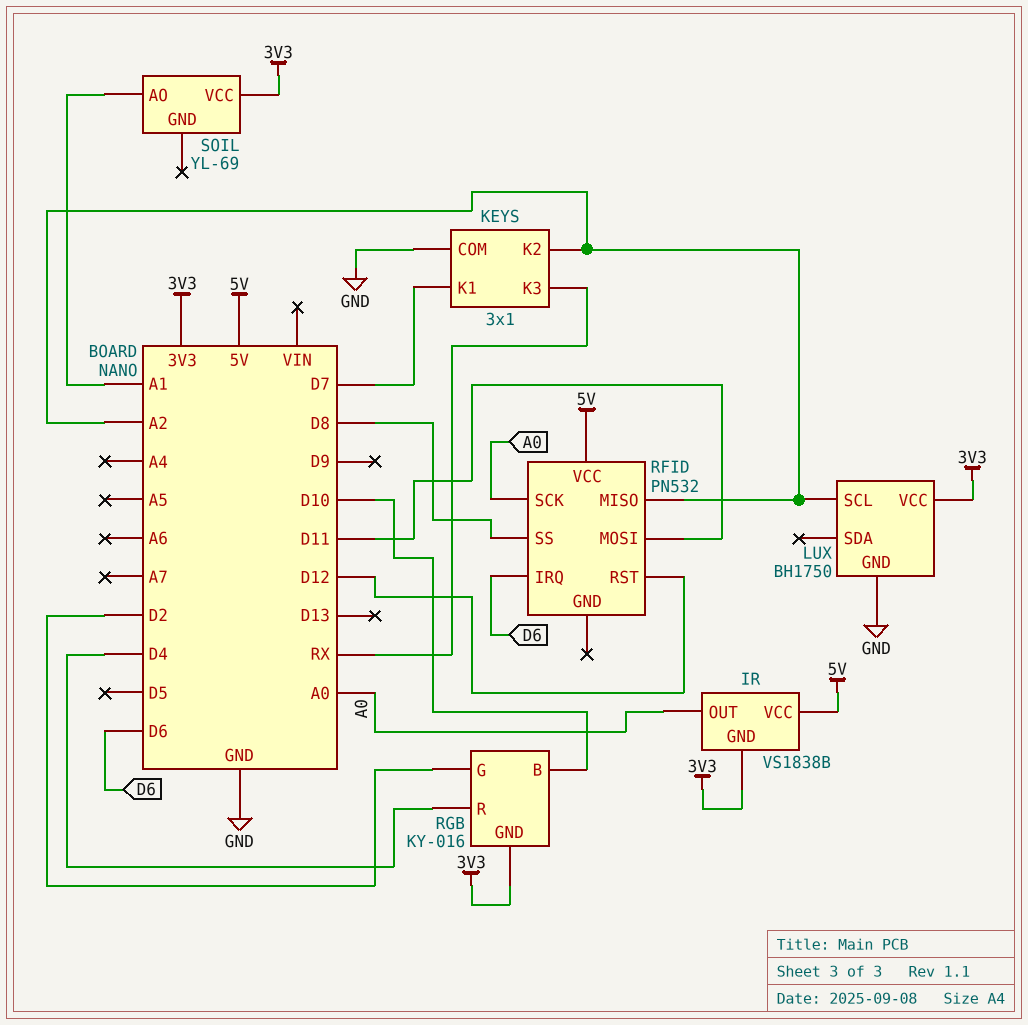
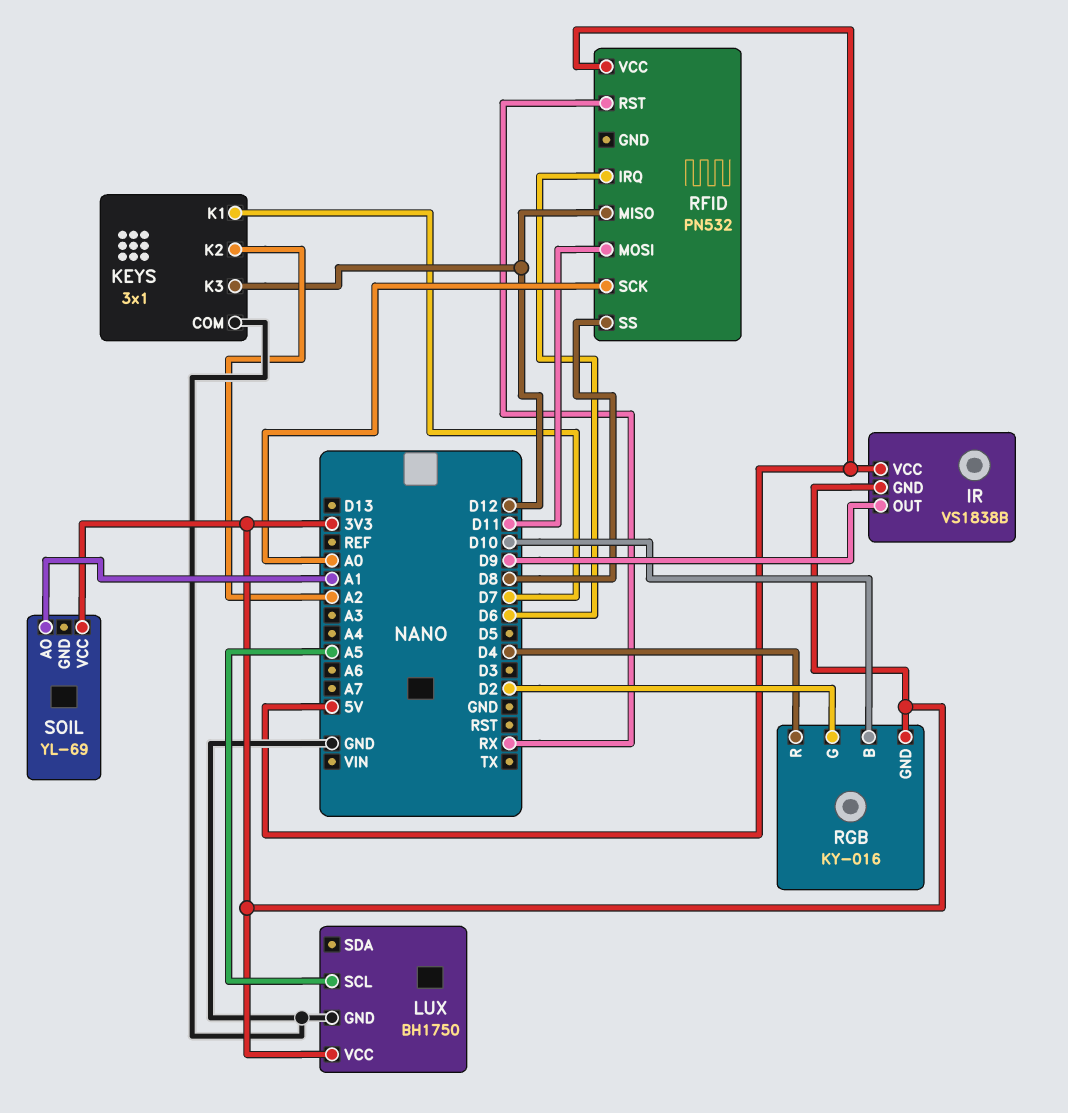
IR pin OUT: A0 -> D9
KEYS pin K3: RX -> D12
LUX pin SCL: A2 -> A5
RFID pin MISO: A2 -> D12
RFID pin RST: D12 -> RX

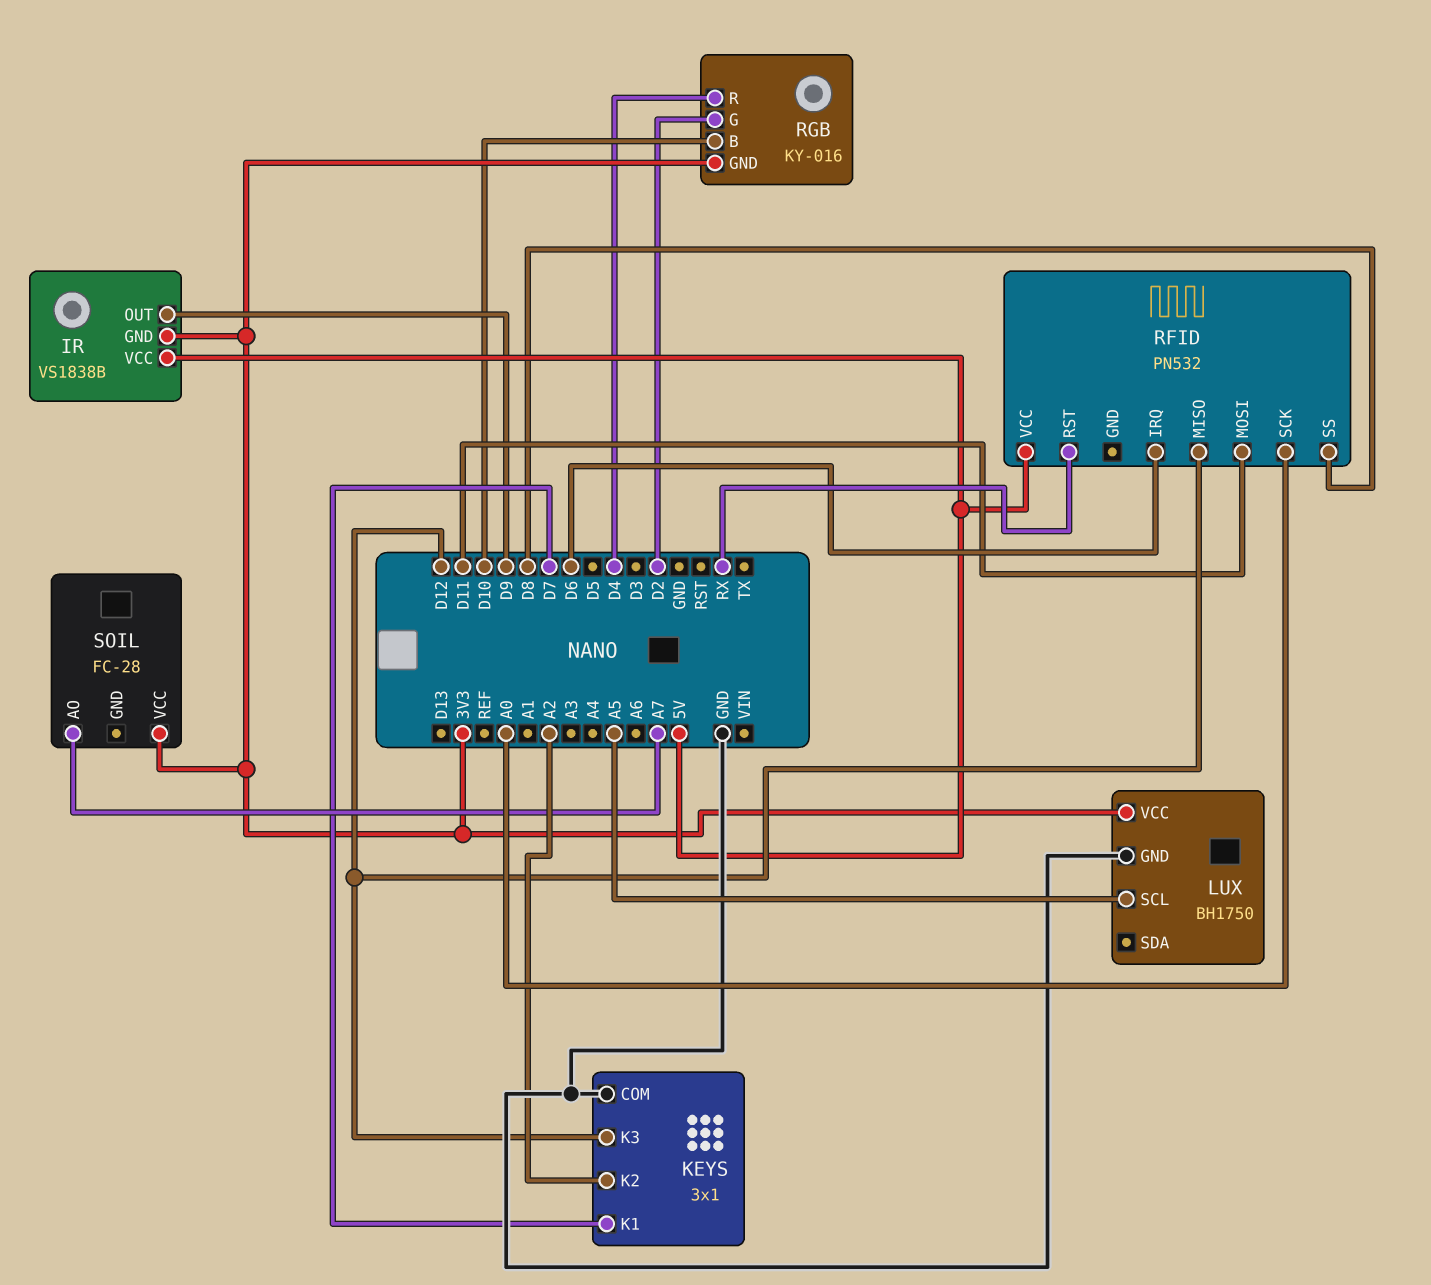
SOIL: YL-69 -> FC-28
SOIL pin AO: A1 -> A7

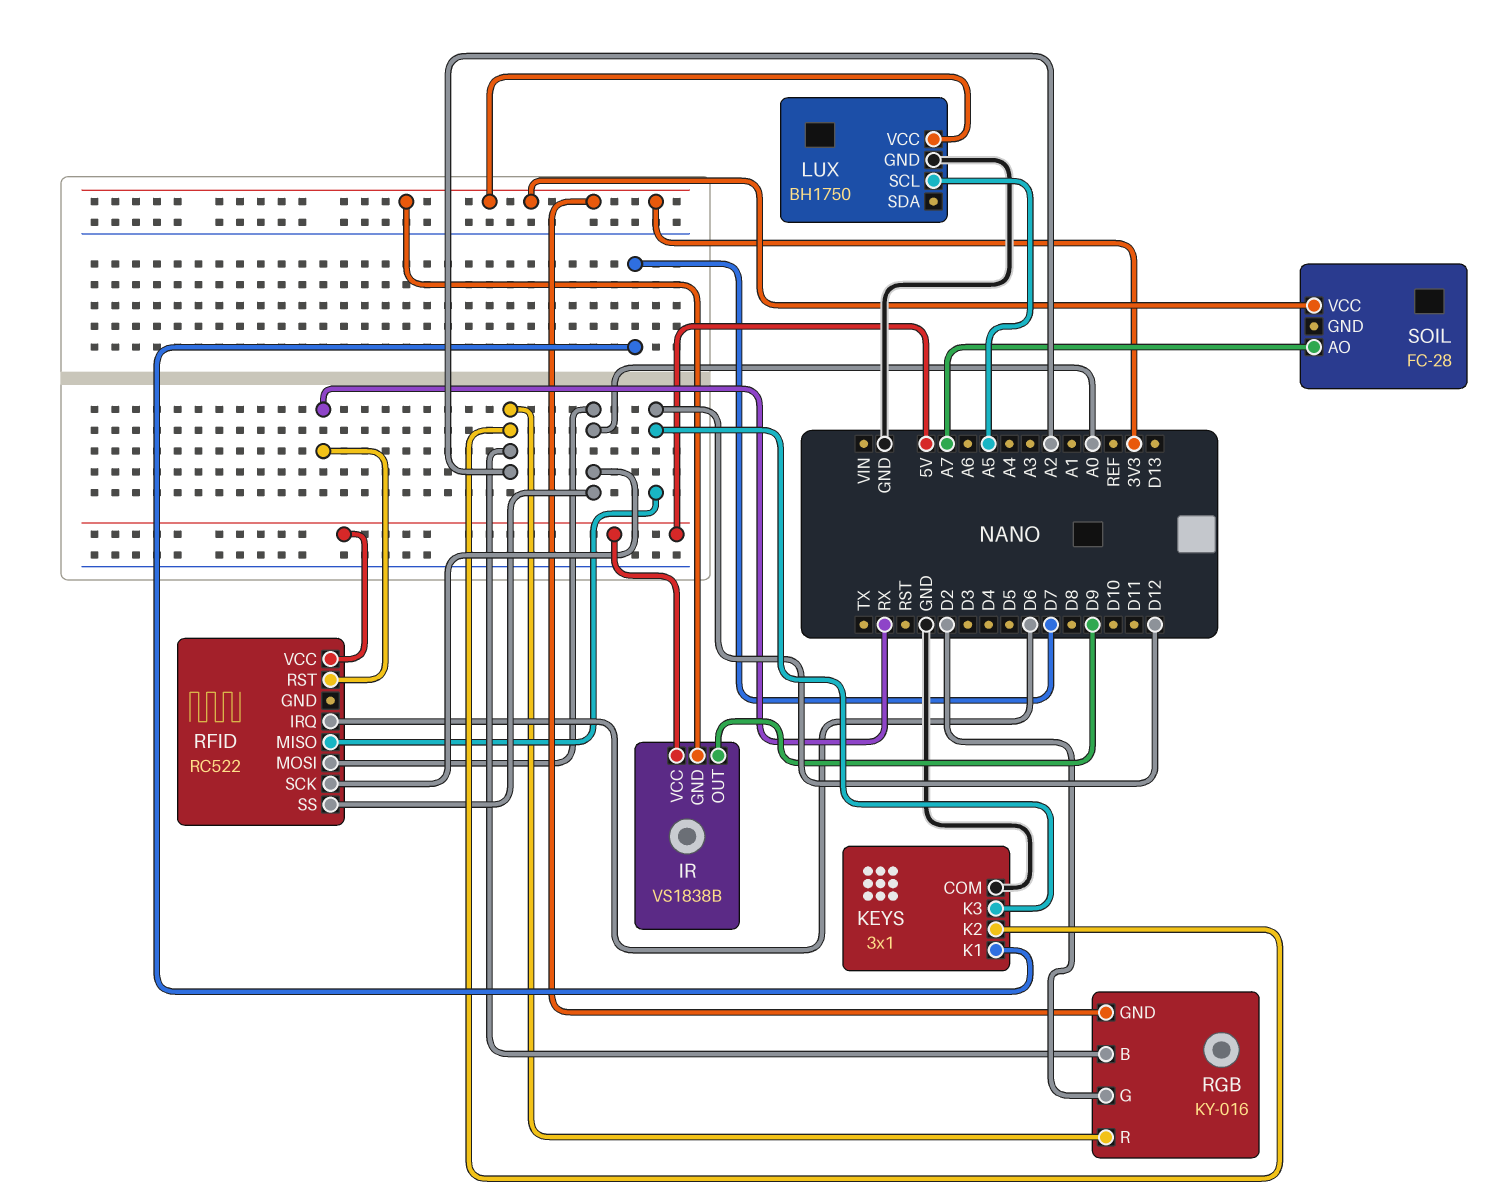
RFID: PN532 -> RC522
RFID pin MOSI: D11 -> A0
RFID pin SS: D8 -> A0
RGB pin B: D10 -> A2
RGB pin R: D4 -> A2

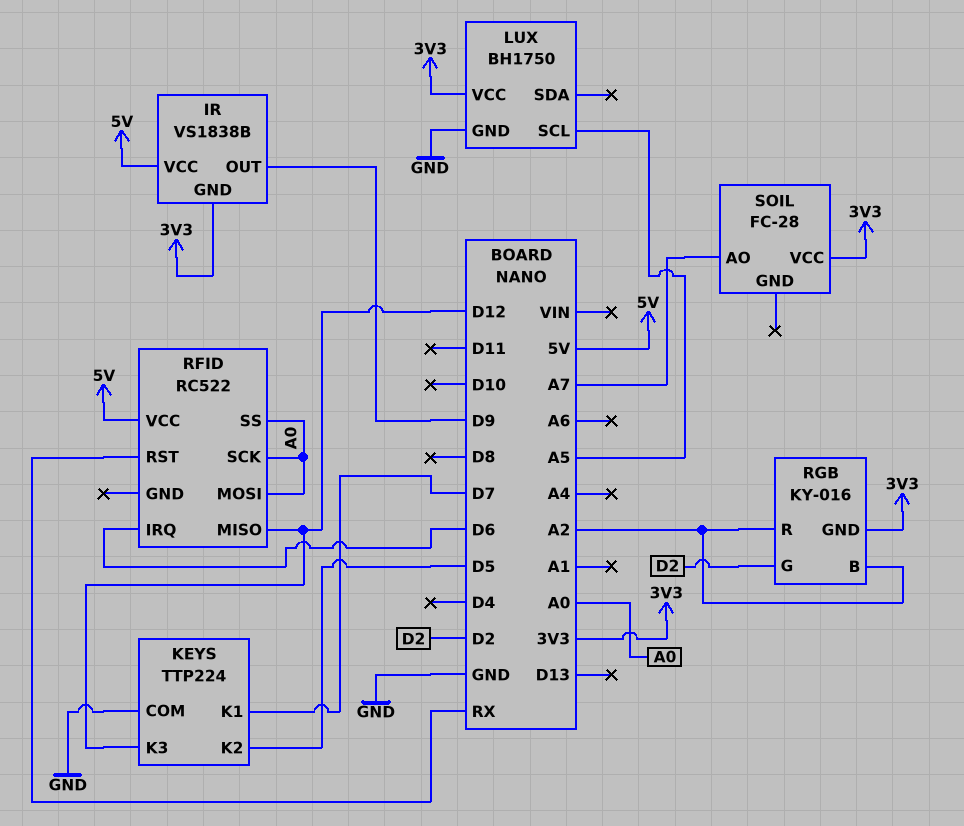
KEYS: 3x1 -> TTP224
KEYS pin K2: A2 -> D5

